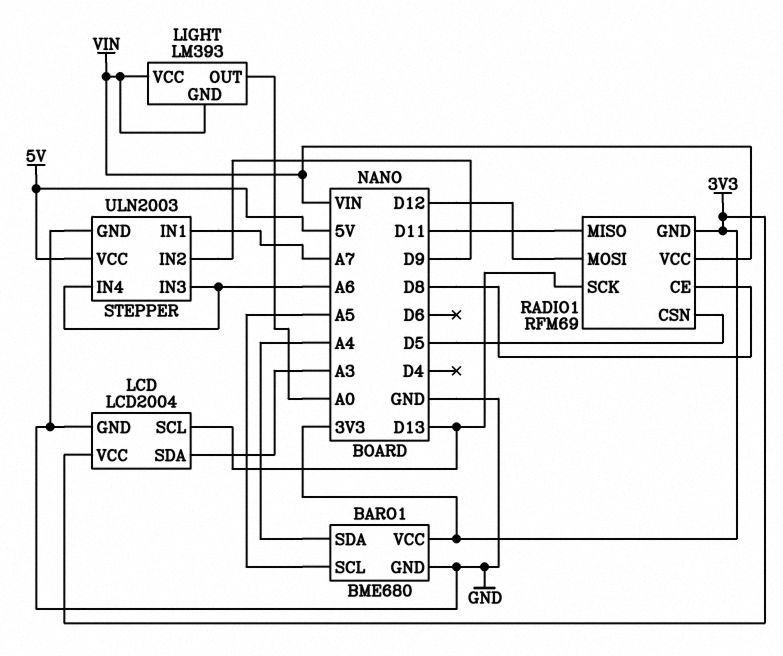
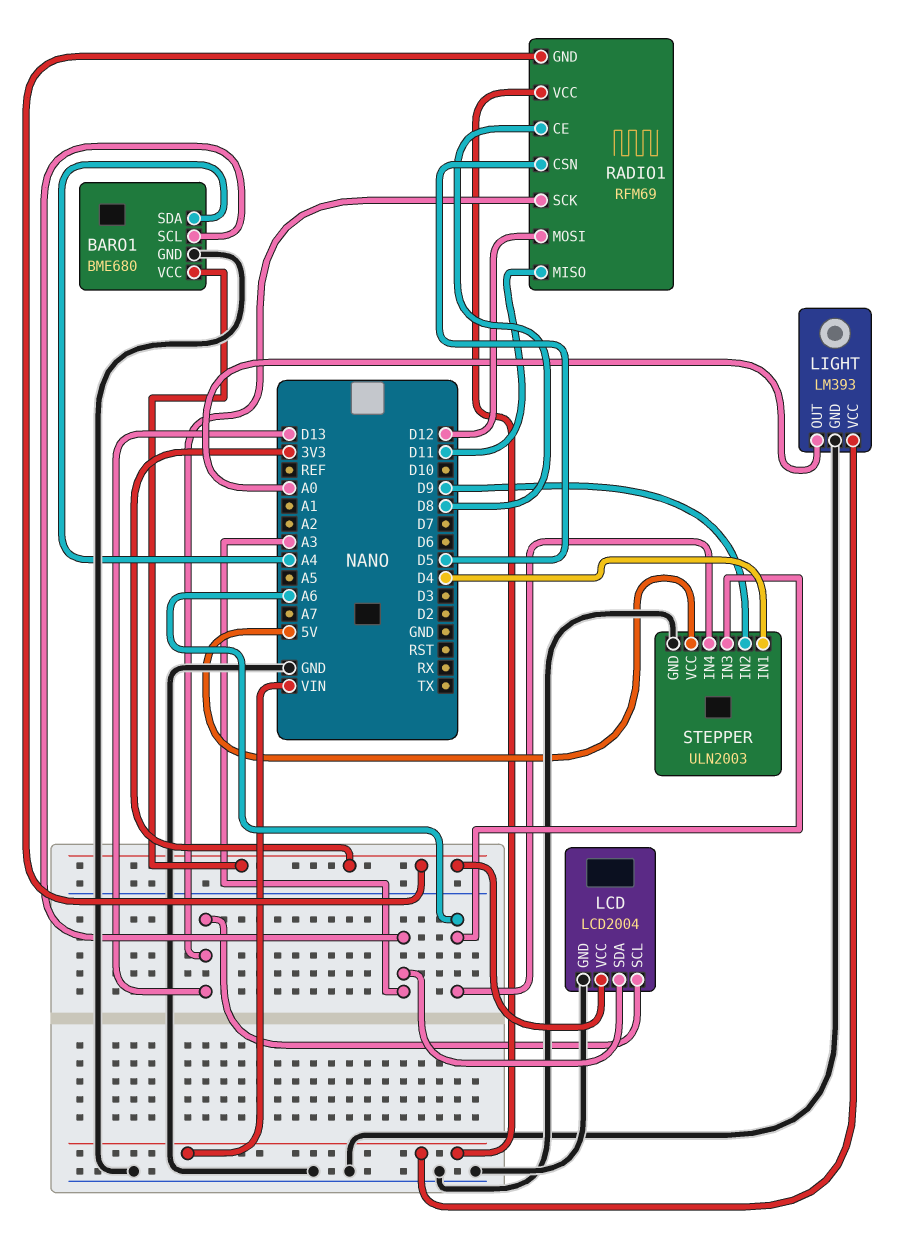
BARO1 pin SCL: A5 -> A3
LIGHT pin GND: VIN -> GND
STEPPER pin IN1: A7 -> D4

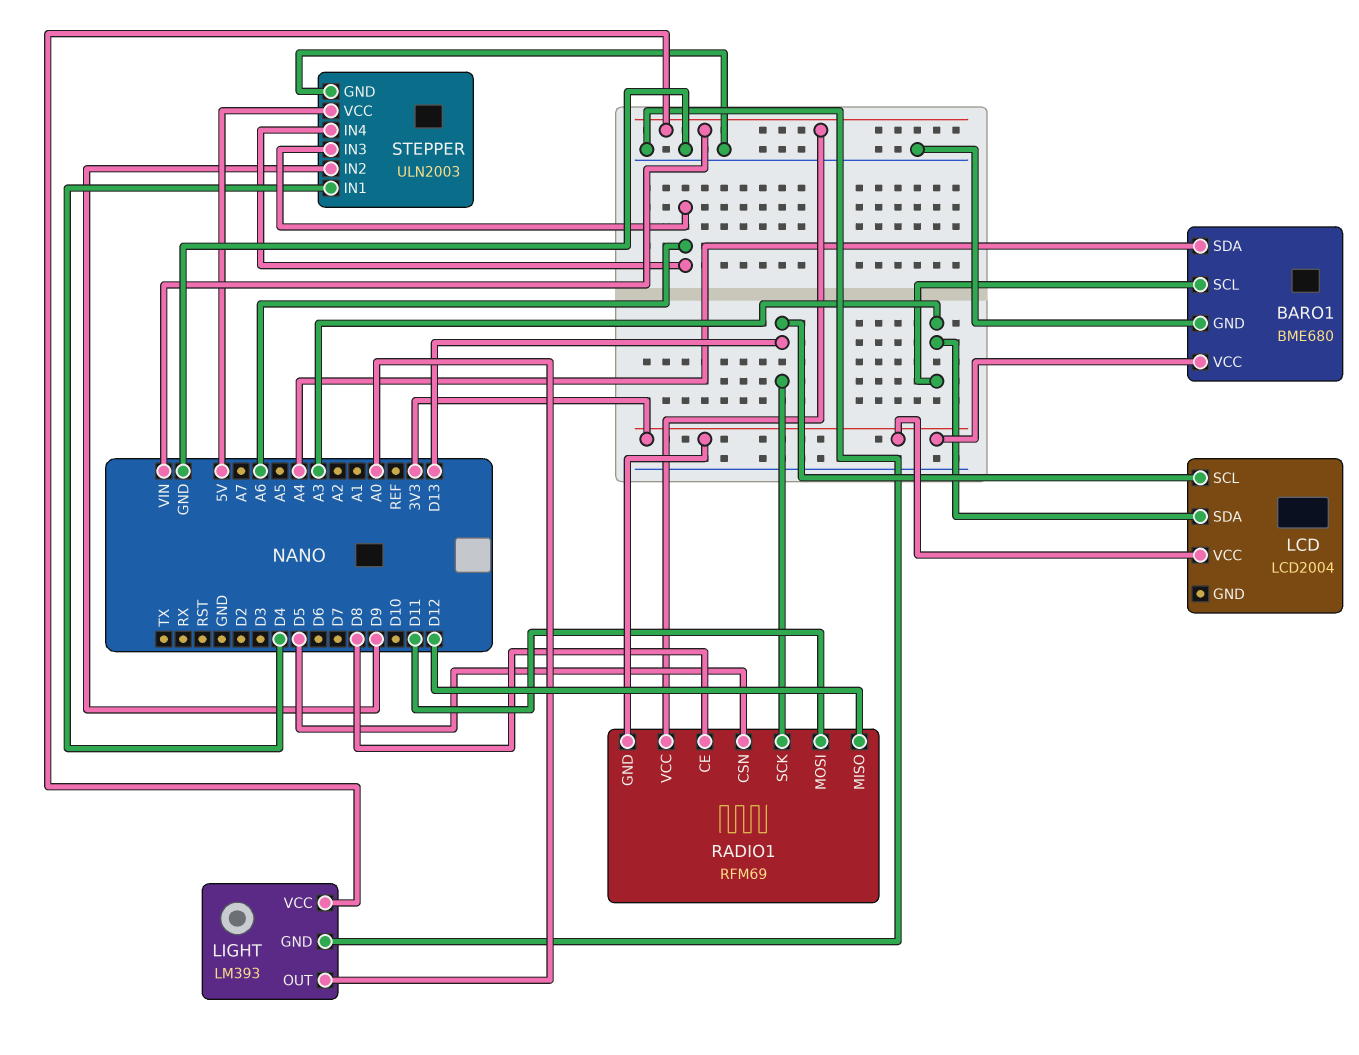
LCD pin GND: GND -> none
RADIO1 pin MISO: D11 -> D12
RADIO1 pin MOSI: D12 -> D11

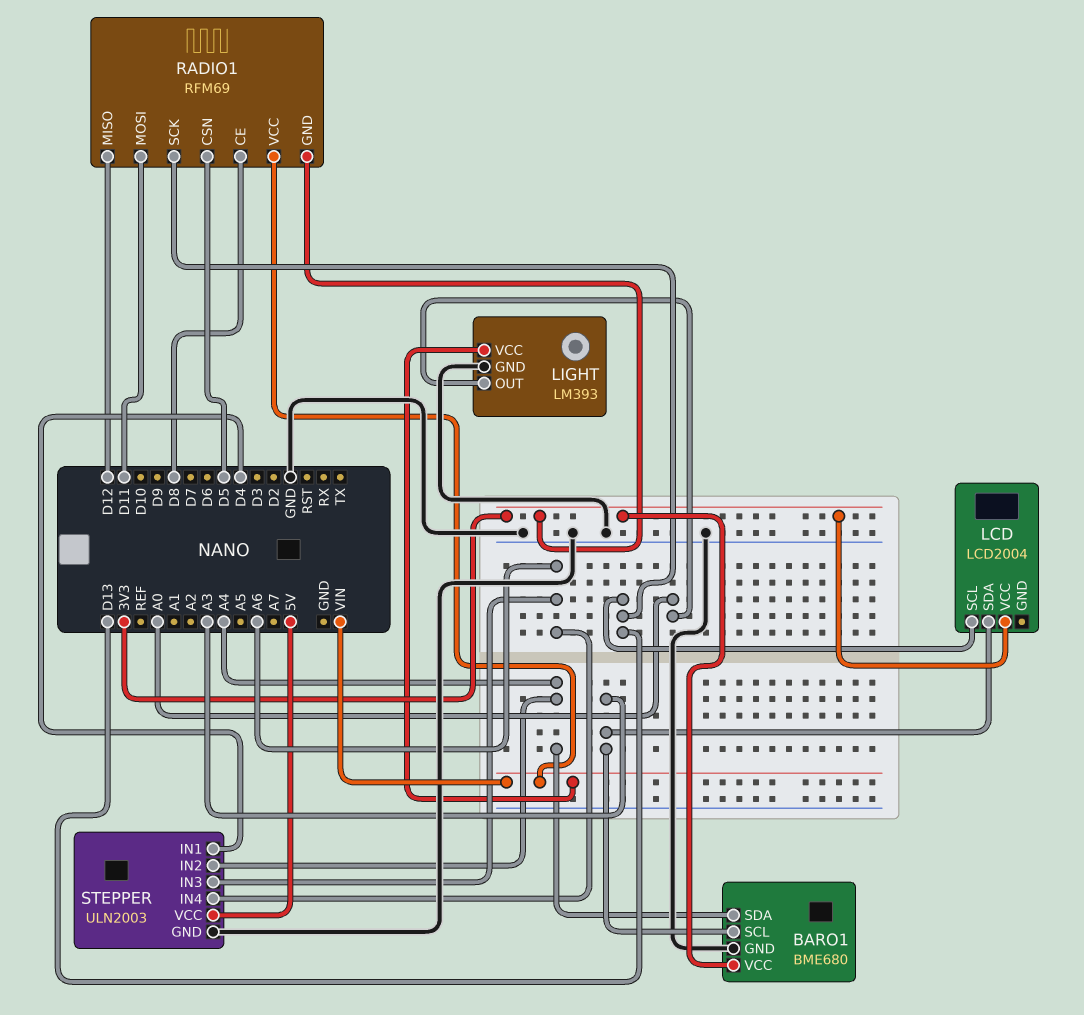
STEPPER pin IN2: D9 -> A4

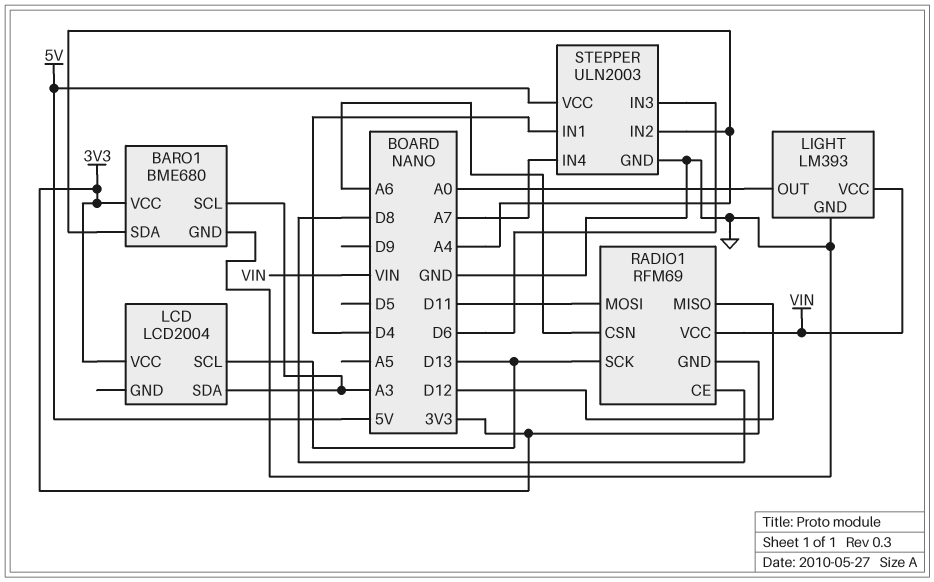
RADIO1 pin CSN: D5 -> A6
STEPPER pin IN3: A6 -> D6
STEPPER pin IN4: A6 -> A7

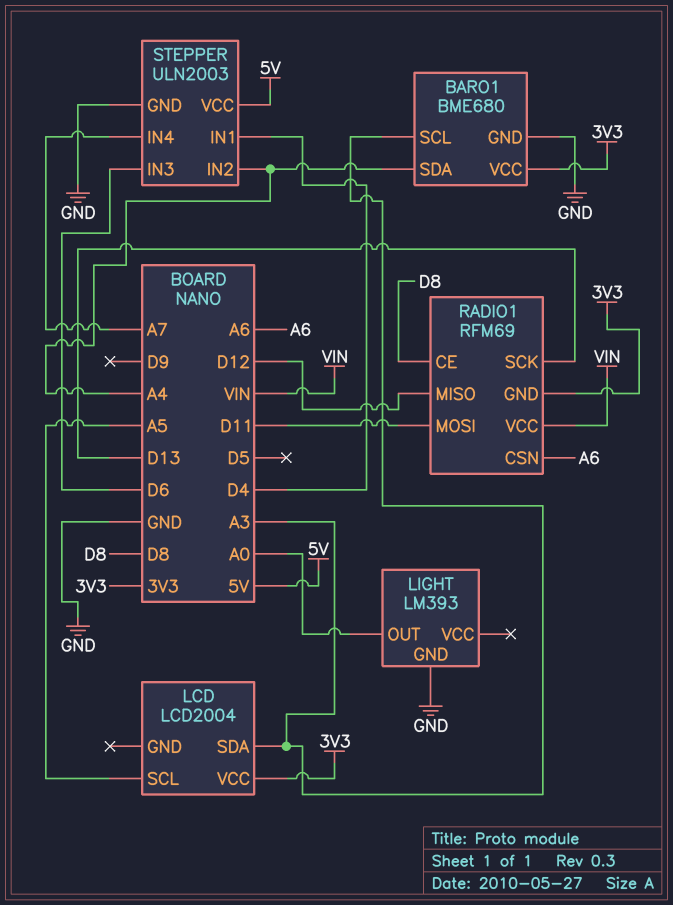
LCD pin SCL: D13 -> A5
LIGHT pin VCC: VIN -> none

